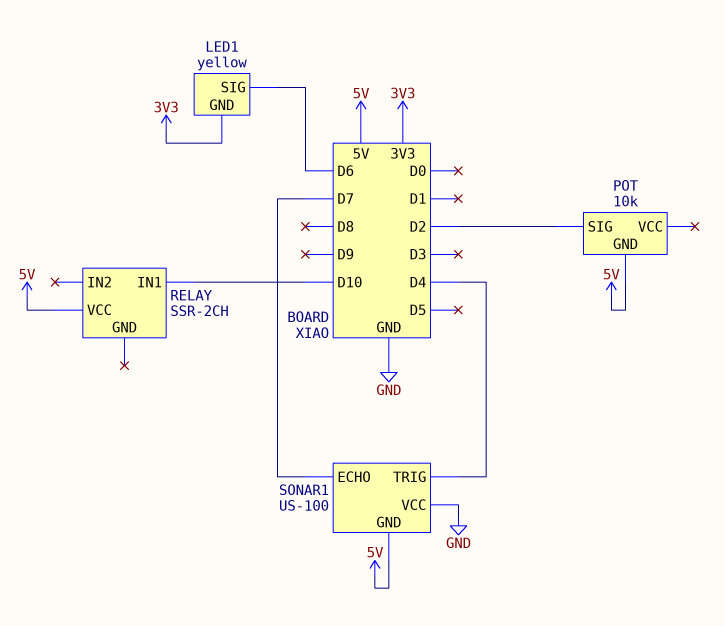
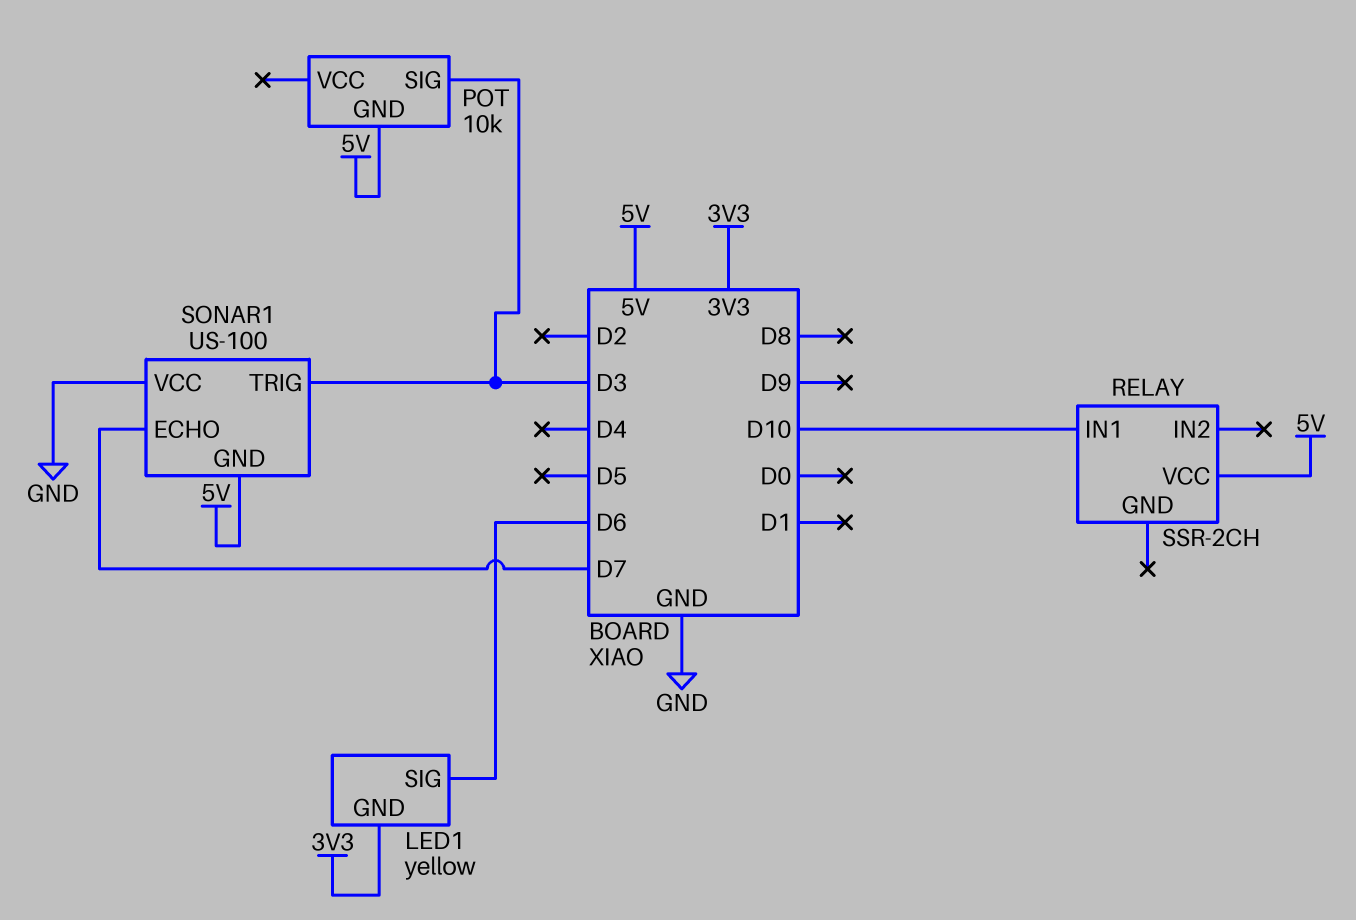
POT pin SIG: D2 -> D3
SONAR1 pin TRIG: D4 -> D3

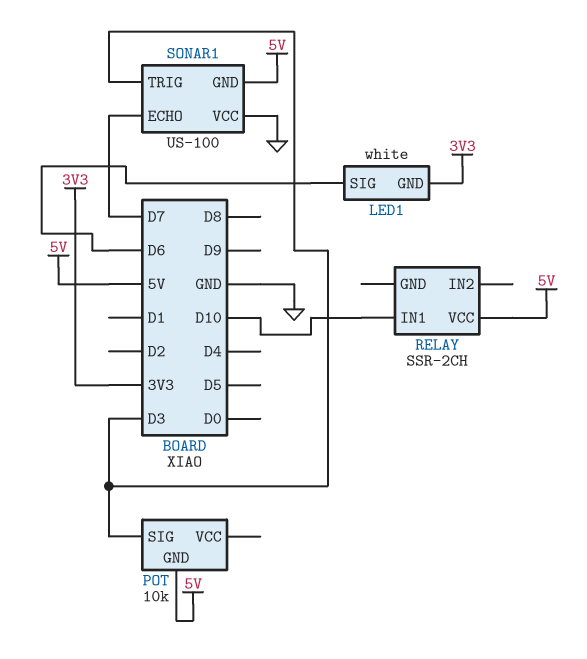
LED1: yellow -> white

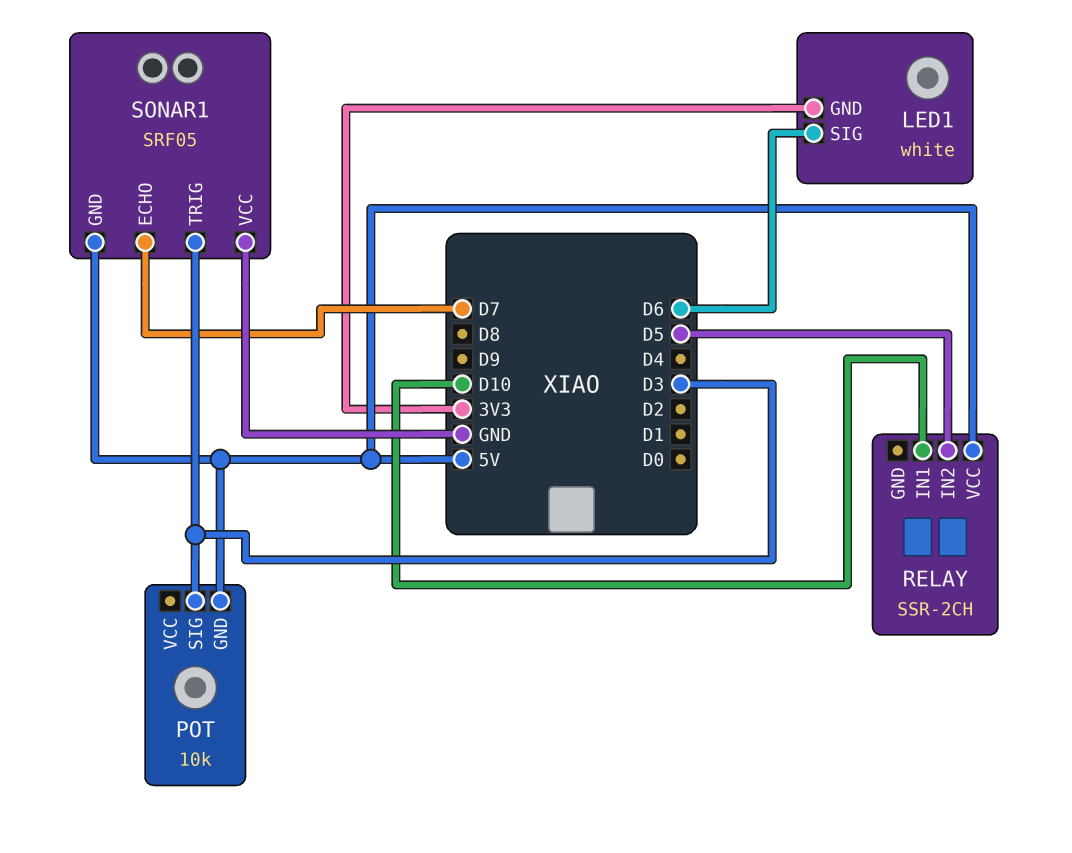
RELAY pin IN2: none -> D5
SONAR1: US-100 -> SRF05

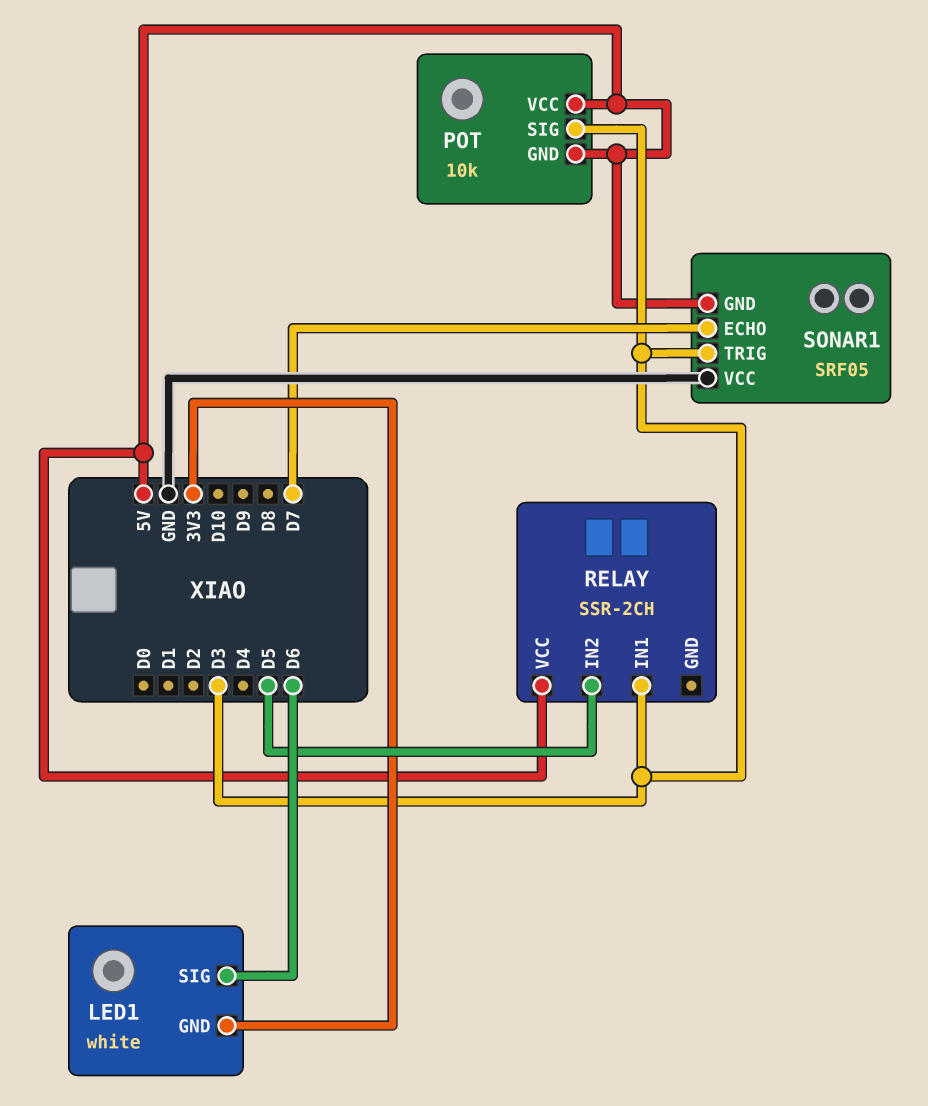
POT pin VCC: none -> 5V
RELAY pin IN1: D10 -> D3

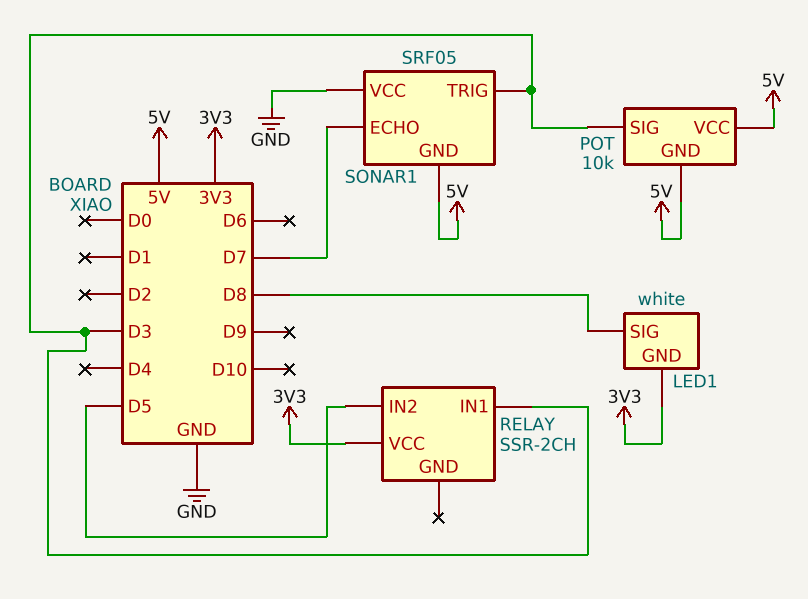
LED1 pin SIG: D6 -> D8
RELAY pin VCC: 5V -> 3V3

